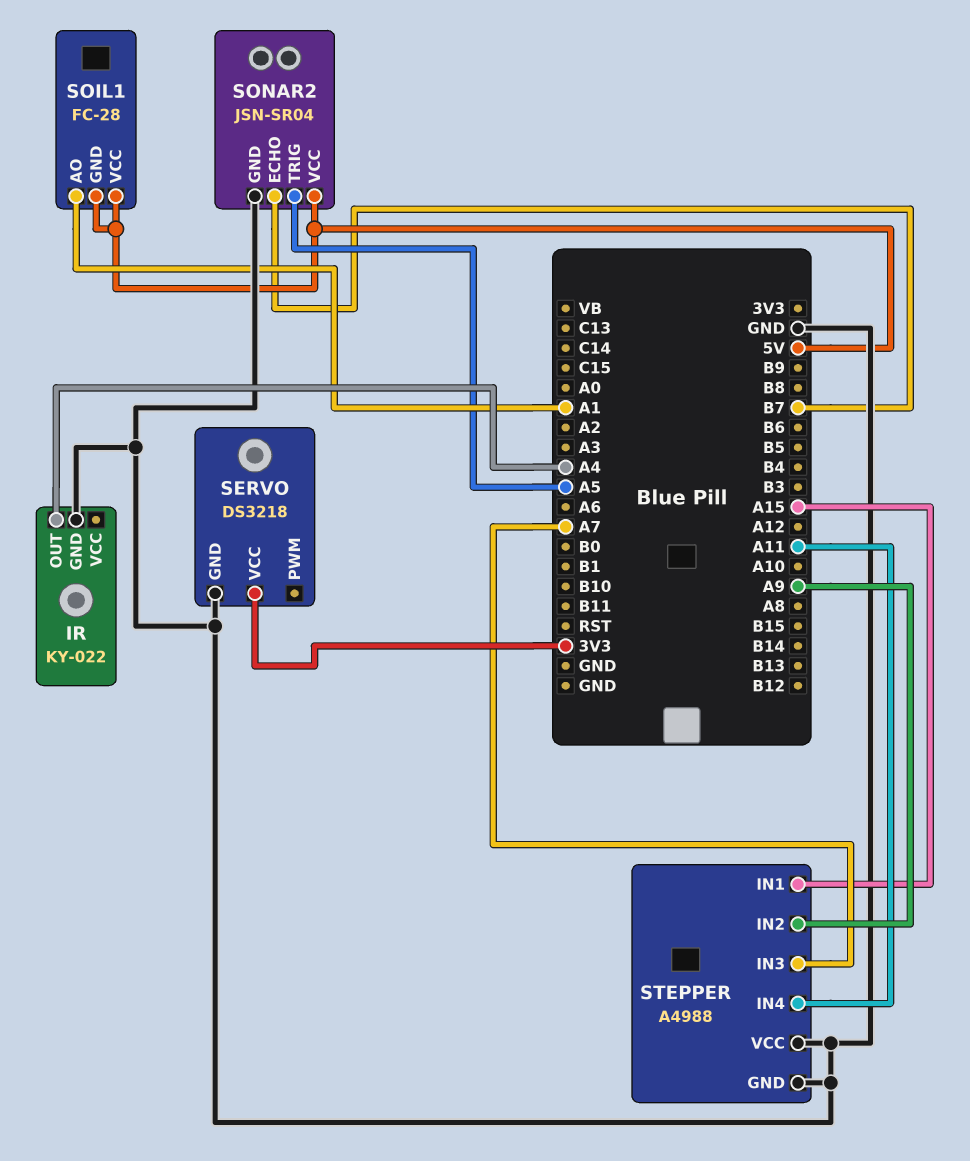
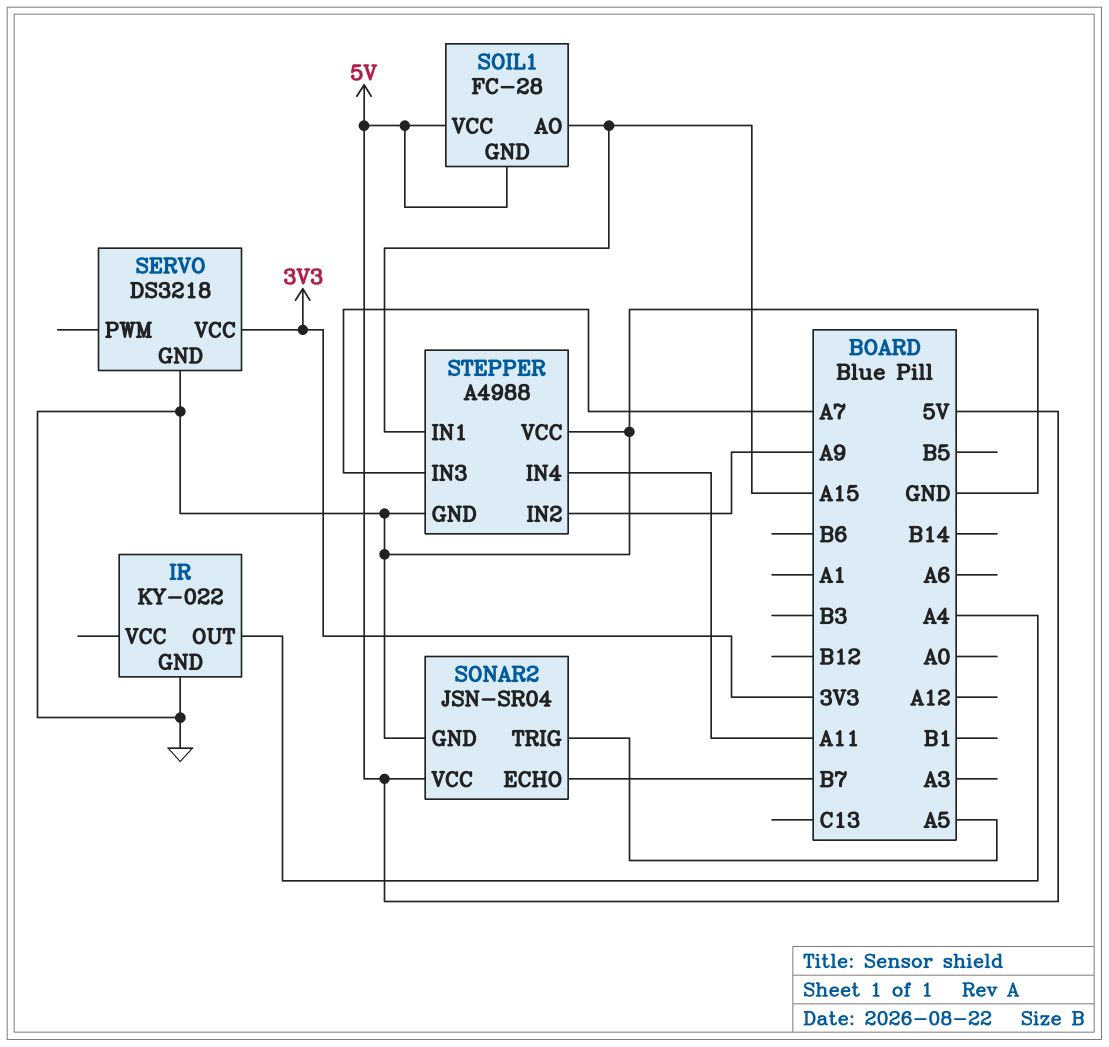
SOIL1 pin AO: A1 -> A15

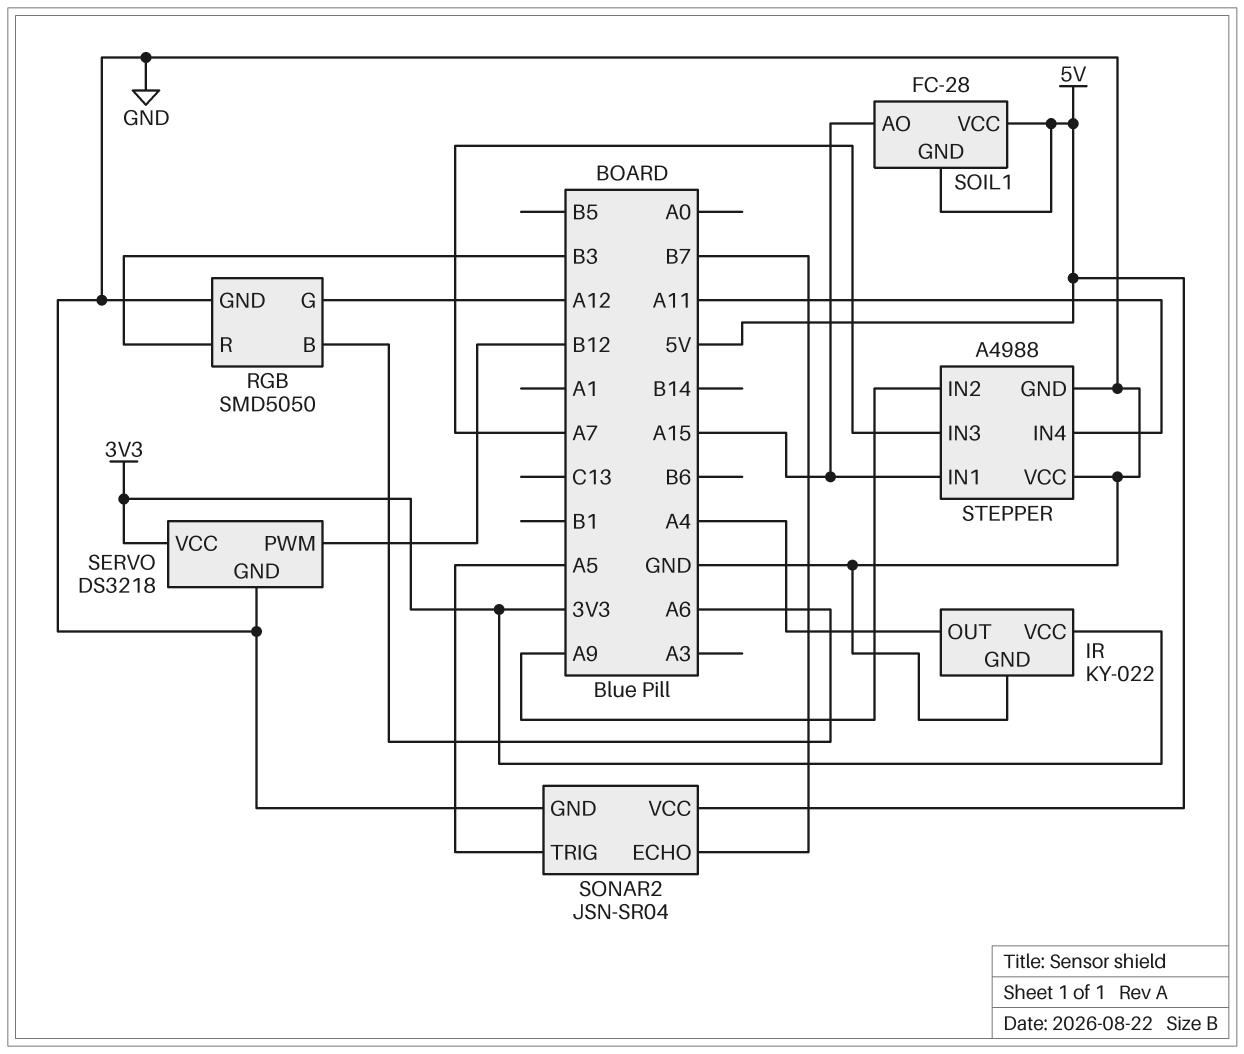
IR pin VCC: none -> 3V3
RGB: none -> SMD5050
RGB pin B: none -> A6
RGB pin G: none -> A12
RGB pin GND: none -> GND
RGB pin R: none -> B3
SERVO pin PWM: none -> B12

